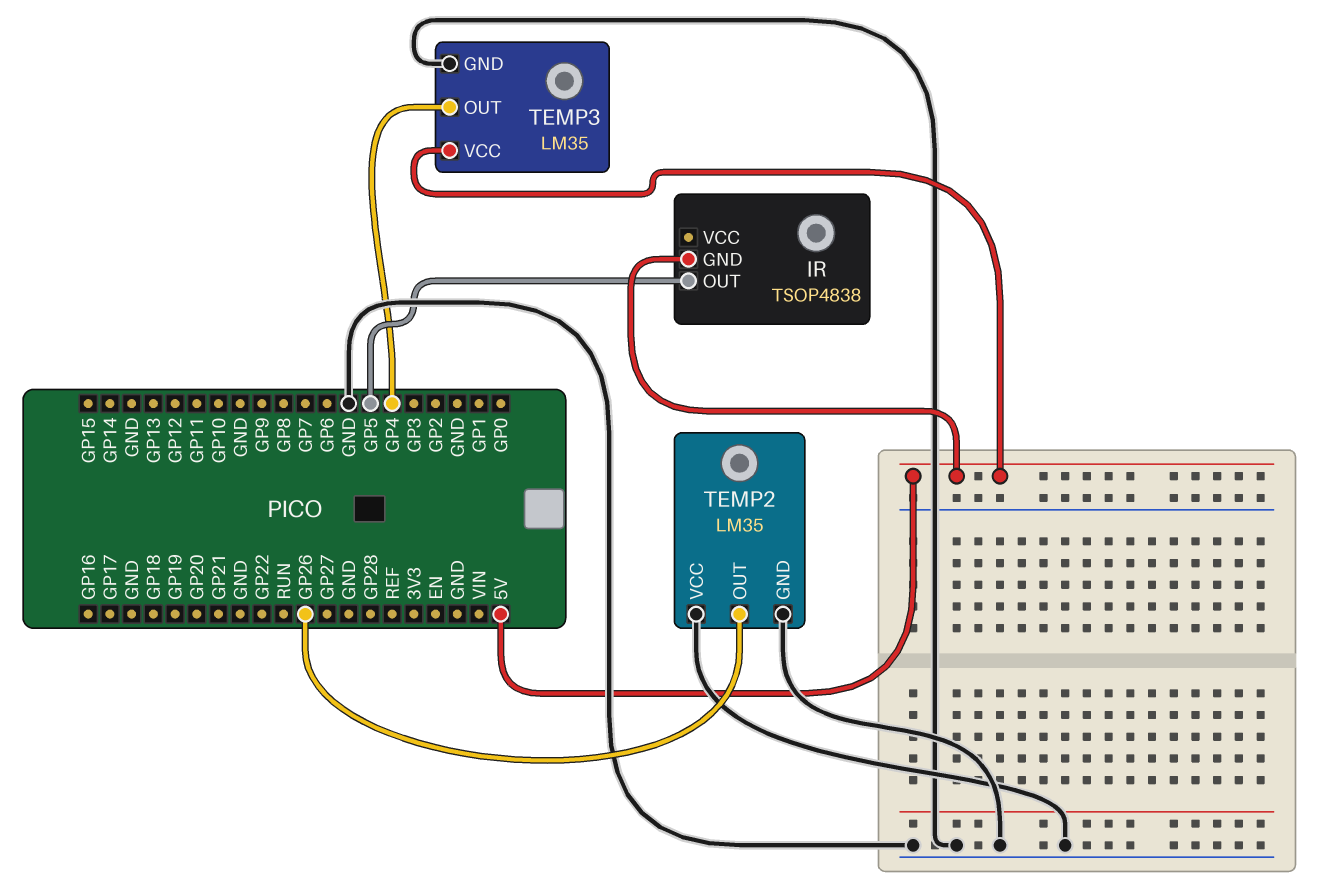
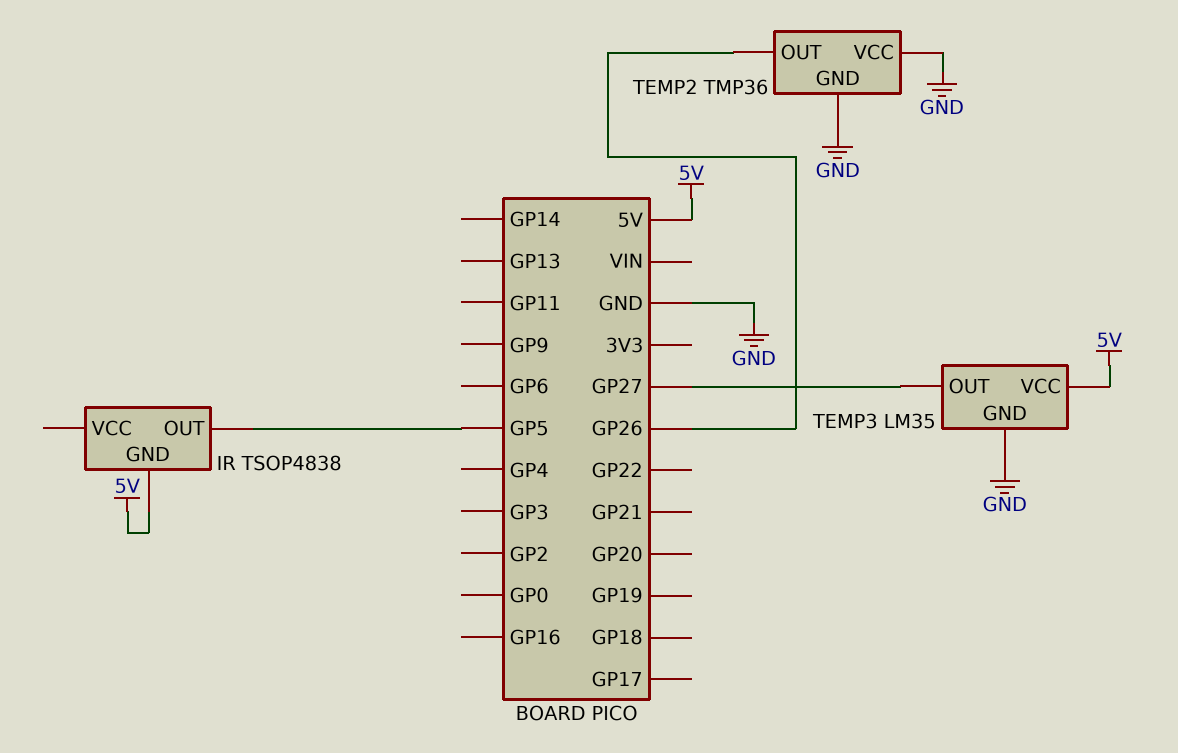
TEMP2: LM35 -> TMP36
TEMP3 pin OUT: GP4 -> GP27

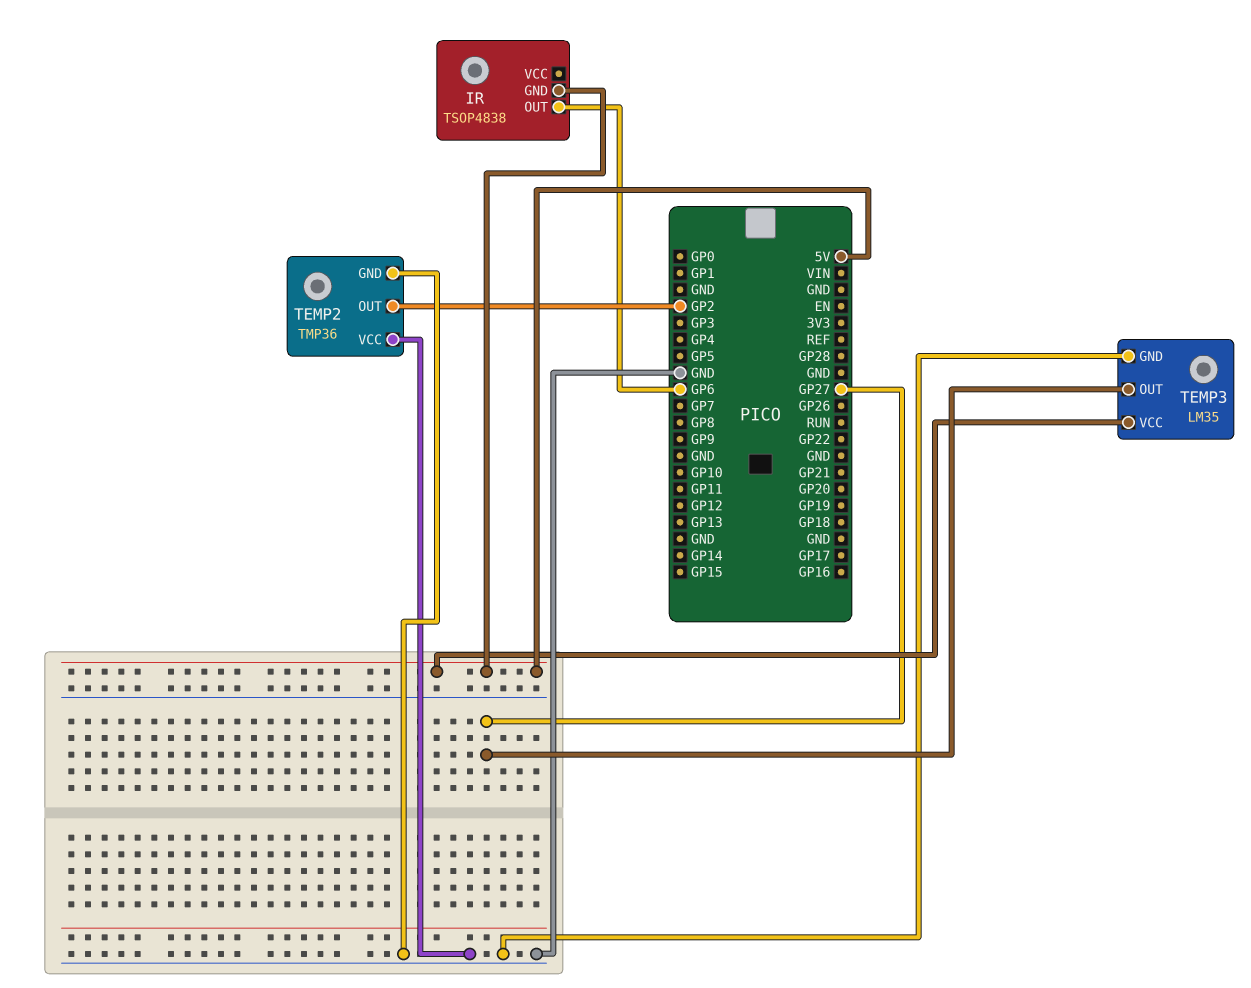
IR pin OUT: GP5 -> GP6
TEMP2 pin OUT: GP26 -> GP2

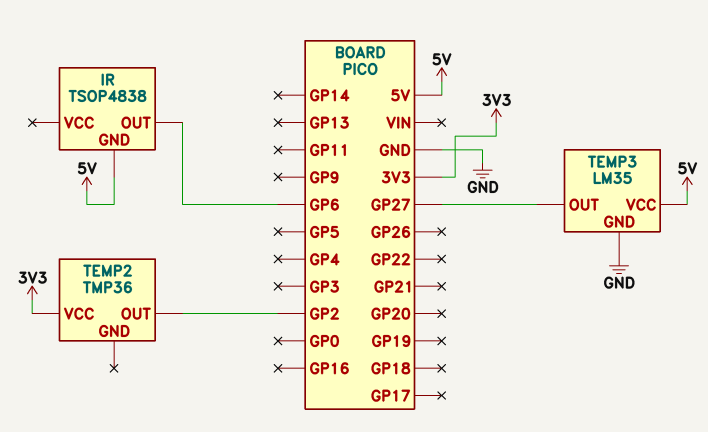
TEMP2 pin GND: GND -> none
TEMP2 pin VCC: GND -> 3V3

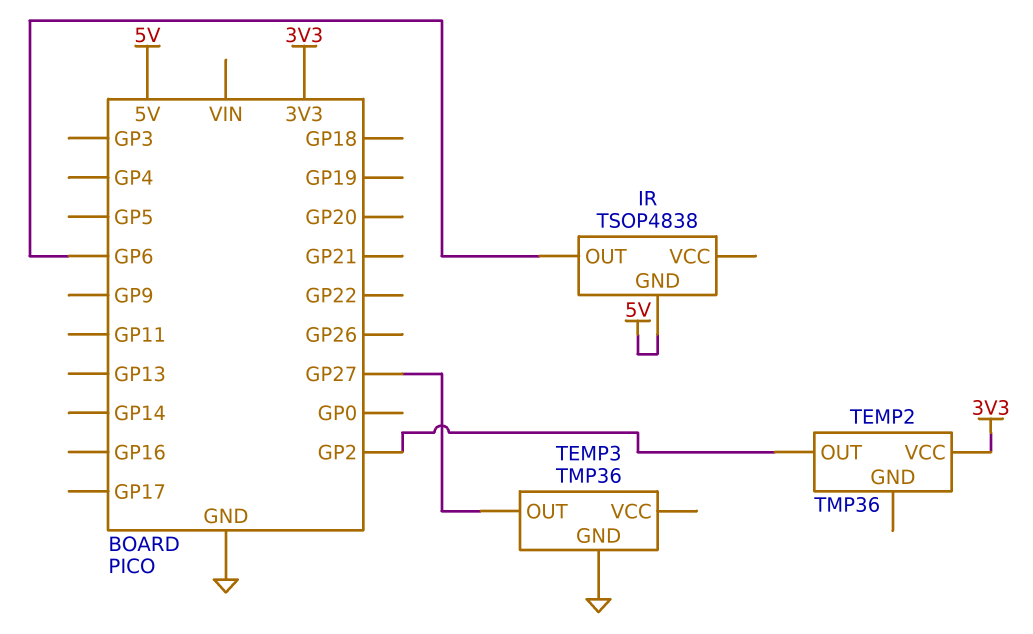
TEMP3: LM35 -> TMP36
TEMP3 pin VCC: 5V -> none

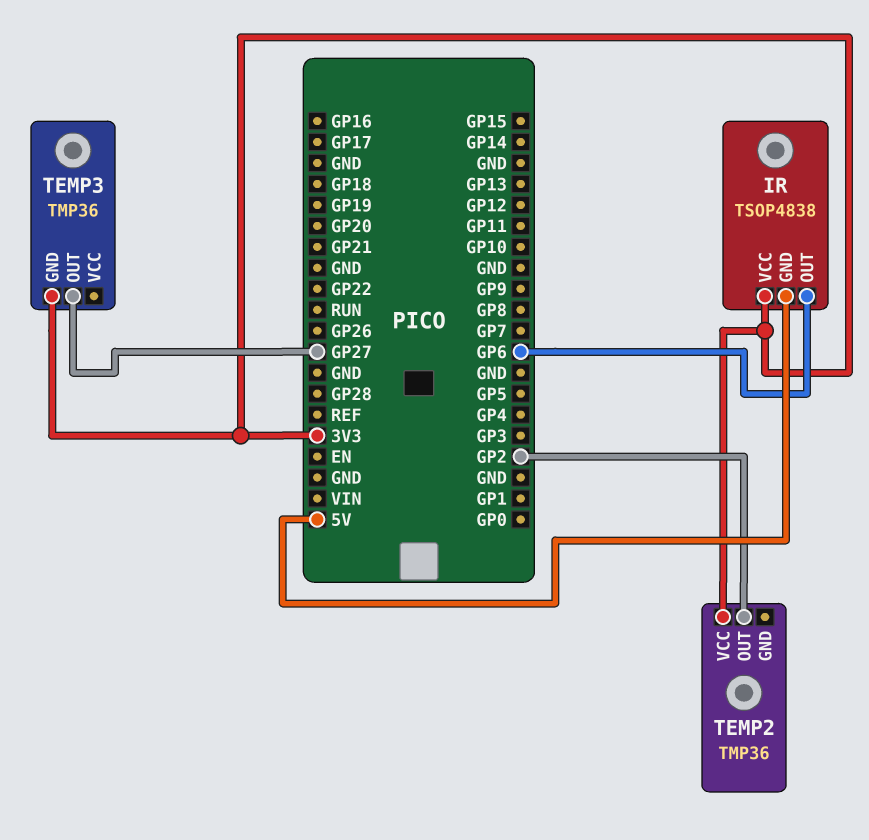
IR pin VCC: none -> 3V3
TEMP3 pin GND: GND -> 3V3

